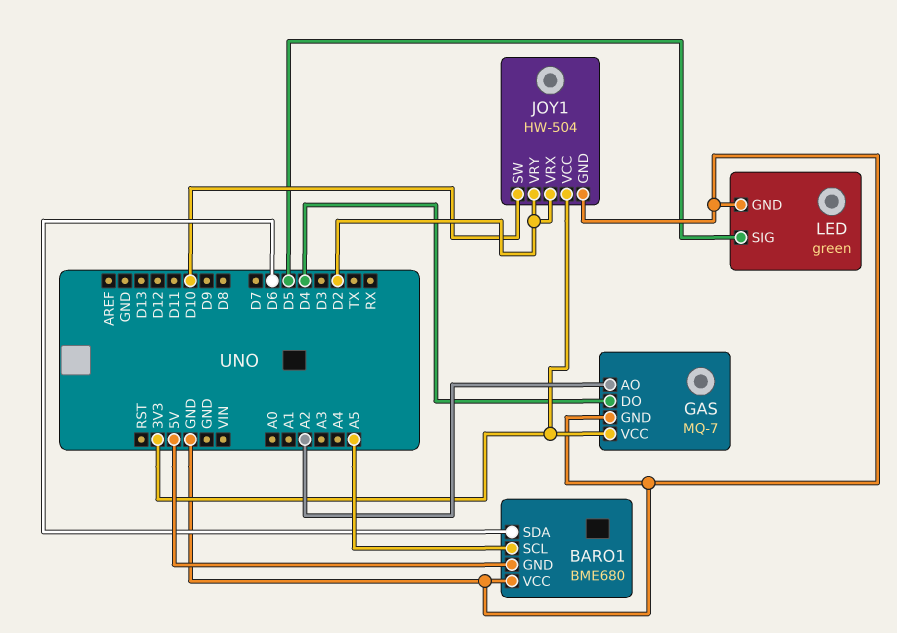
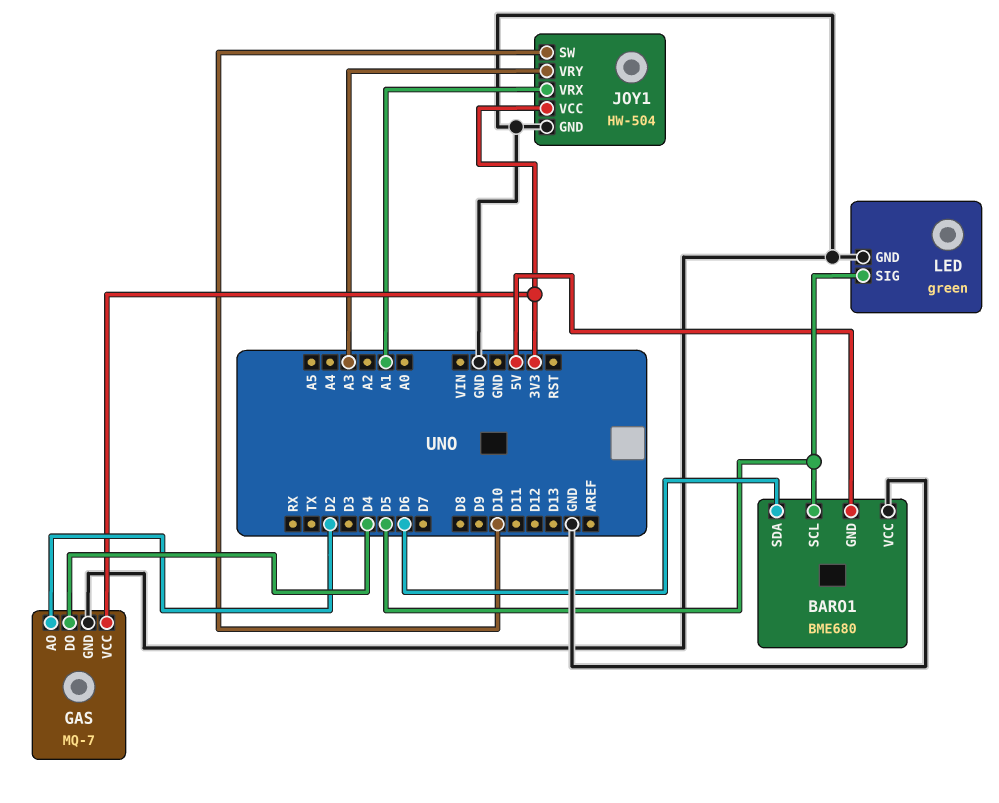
BARO1 pin SCL: A5 -> D5
GAS pin AO: A2 -> D2
JOY1 pin VRX: D2 -> A1
JOY1 pin VRY: D2 -> A3

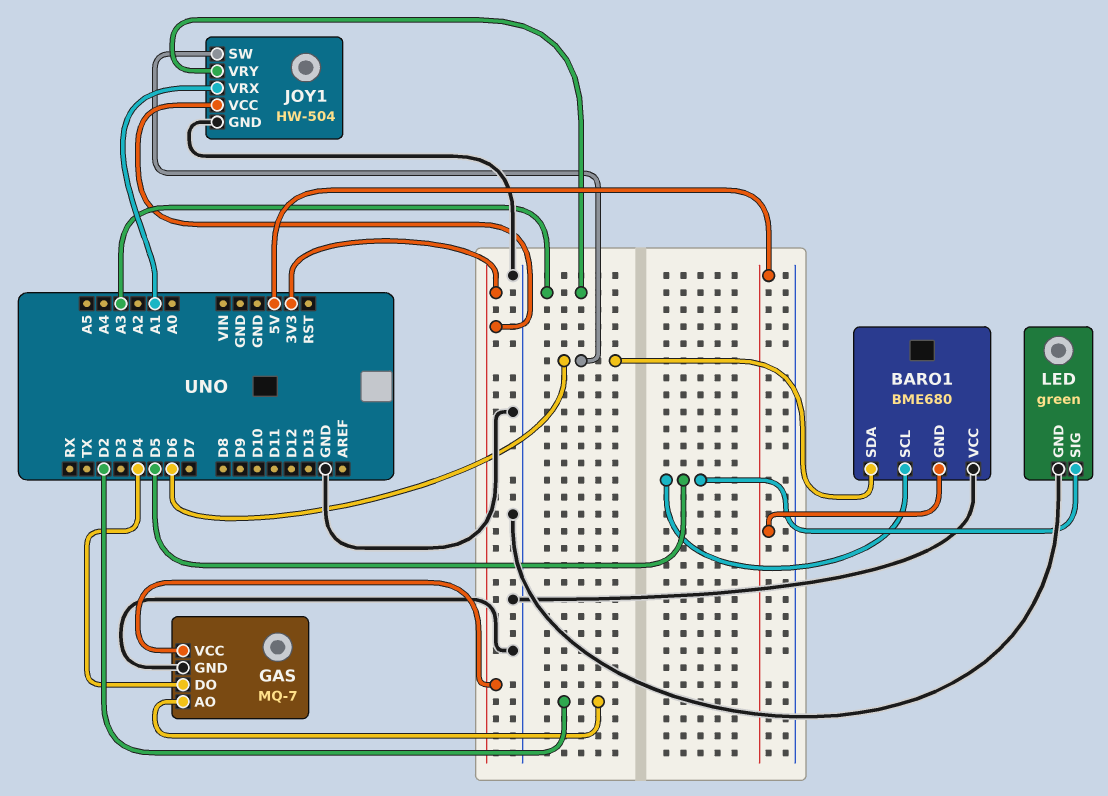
JOY1 pin SW: D10 -> D6

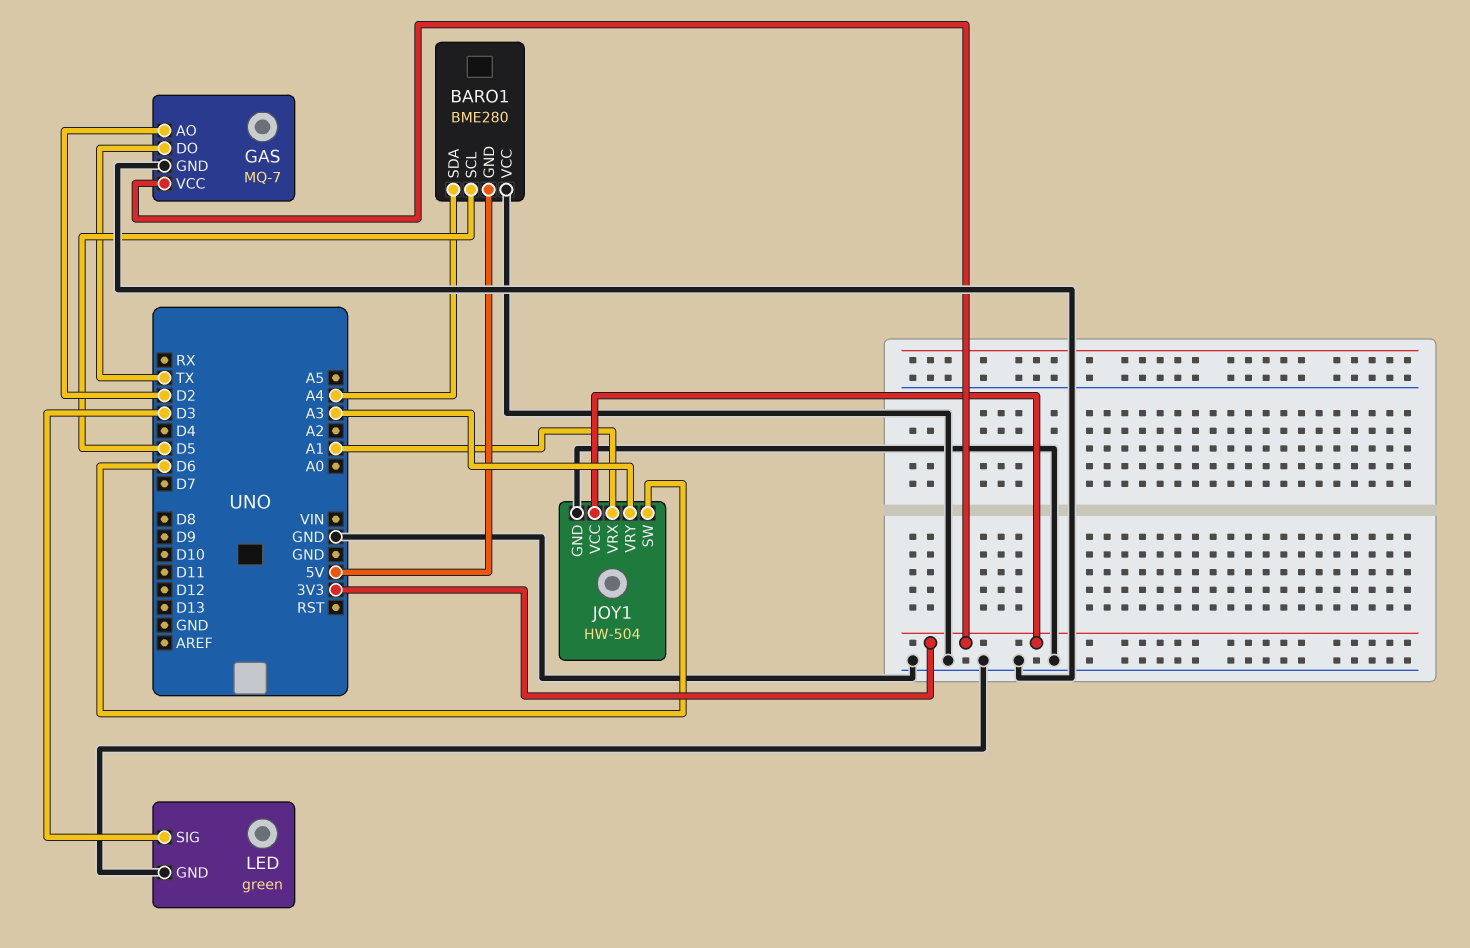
BARO1: BME680 -> BME280
BARO1 pin SDA: D6 -> A4
GAS pin DO: D4 -> TX
LED pin SIG: D5 -> D3

